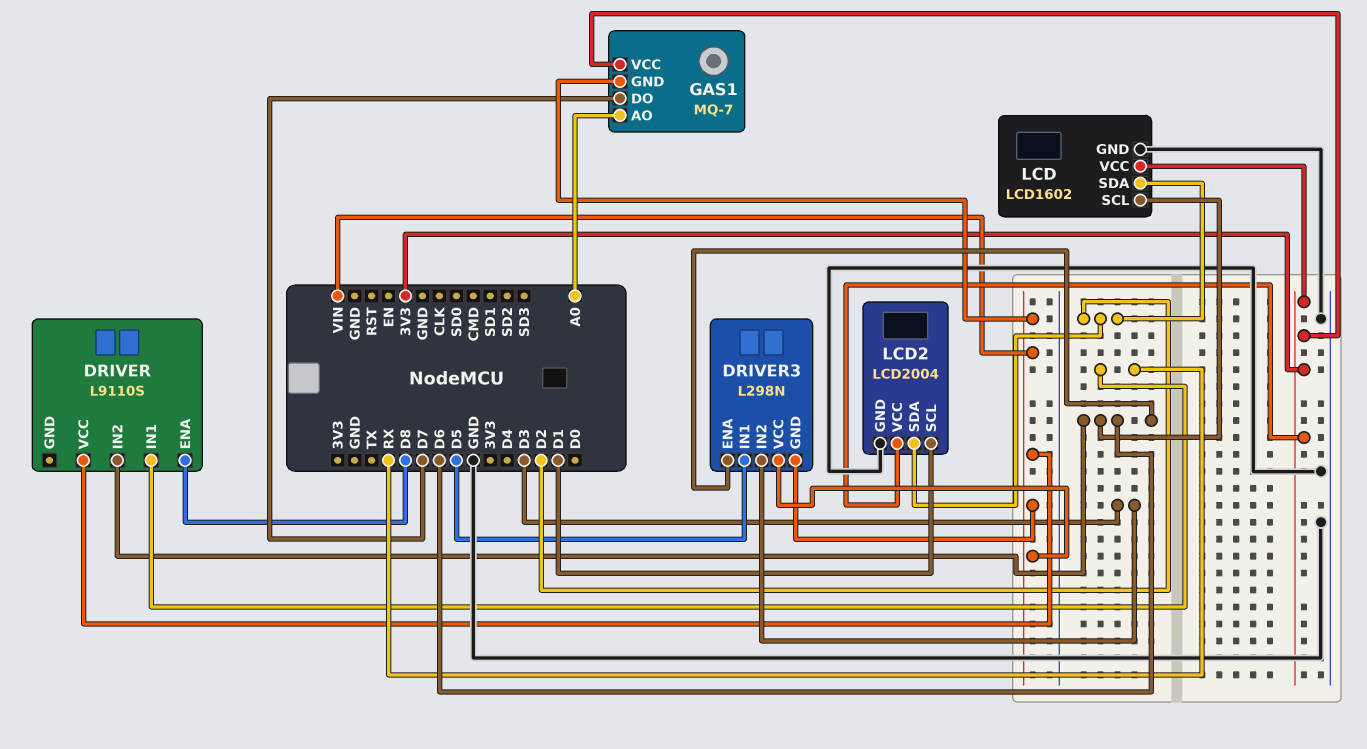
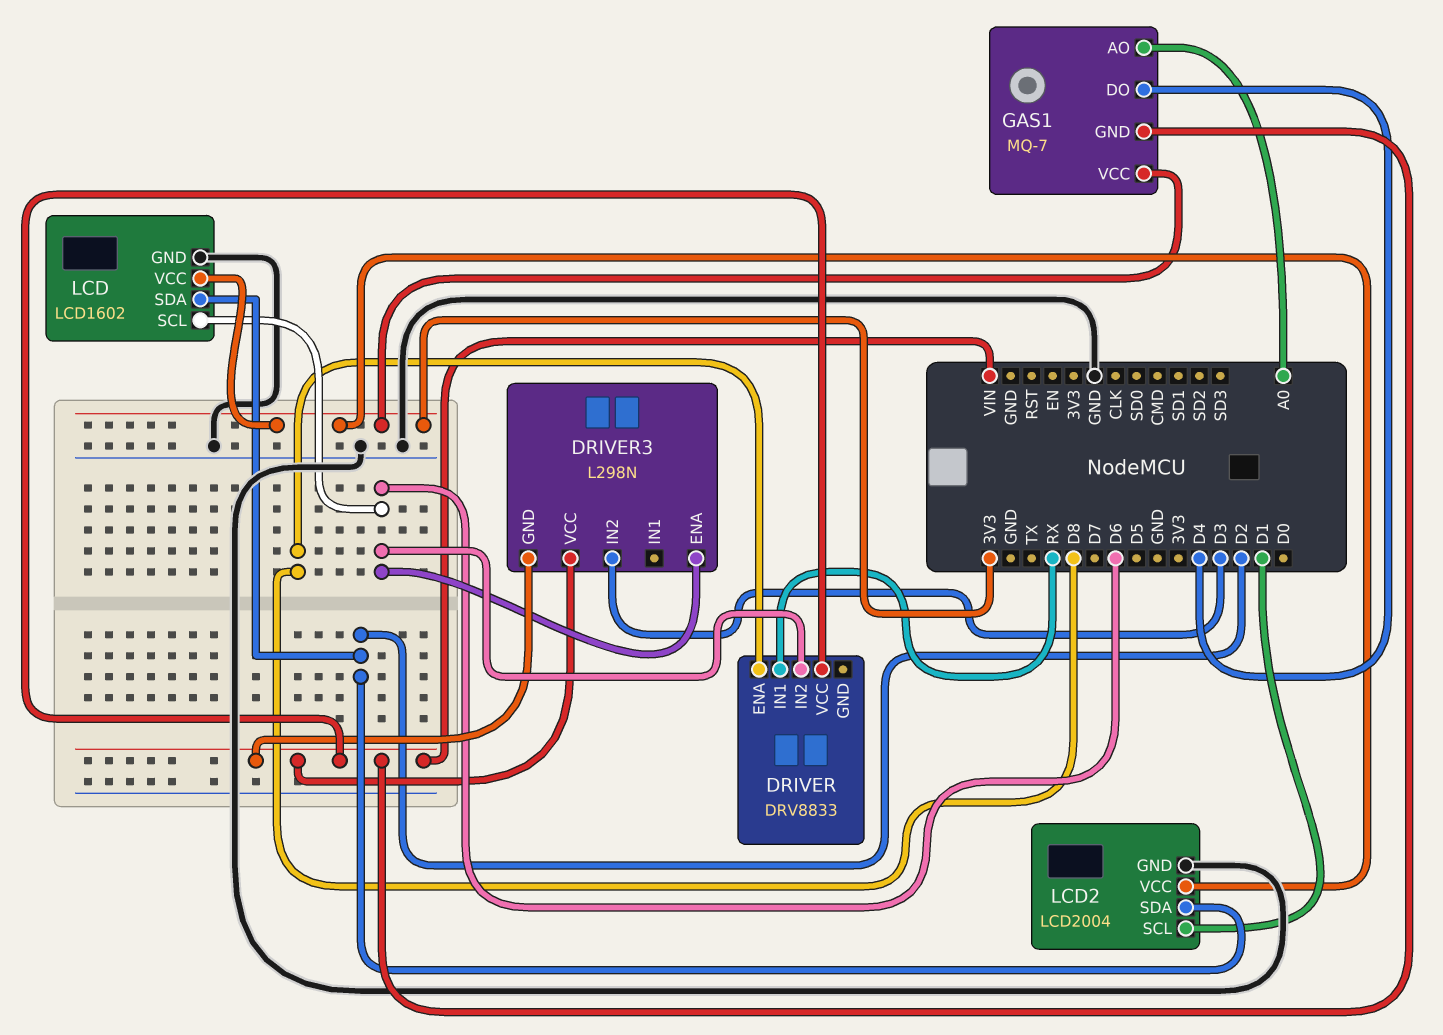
DRIVER: L9110S -> DRV8833
DRIVER3 pin IN1: D5 -> none
GAS1 pin DO: D7 -> D4

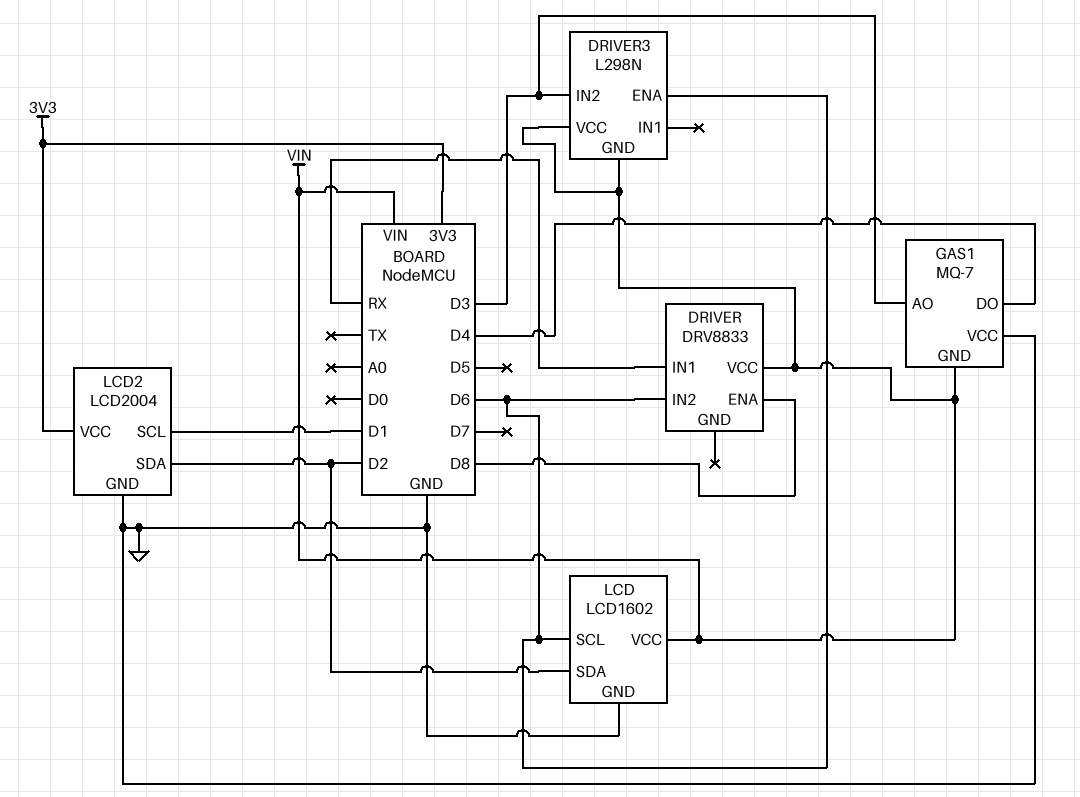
GAS1 pin AO: A0 -> D3
GAS1 pin VCC: 3V3 -> GND
LCD pin VCC: 3V3 -> VIN

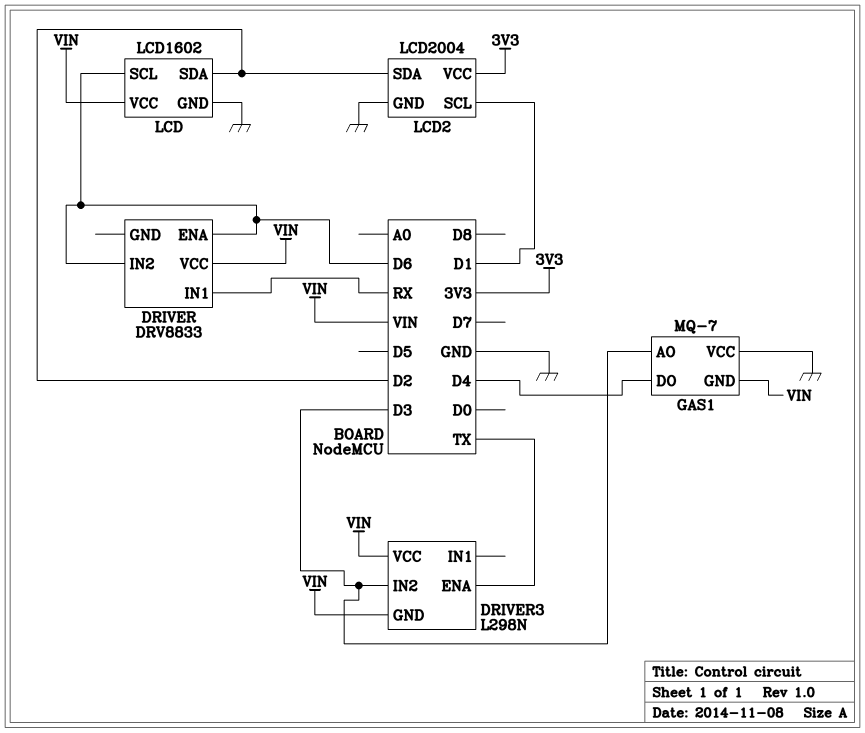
DRIVER pin ENA: D8 -> D6
DRIVER3 pin ENA: D6 -> TX

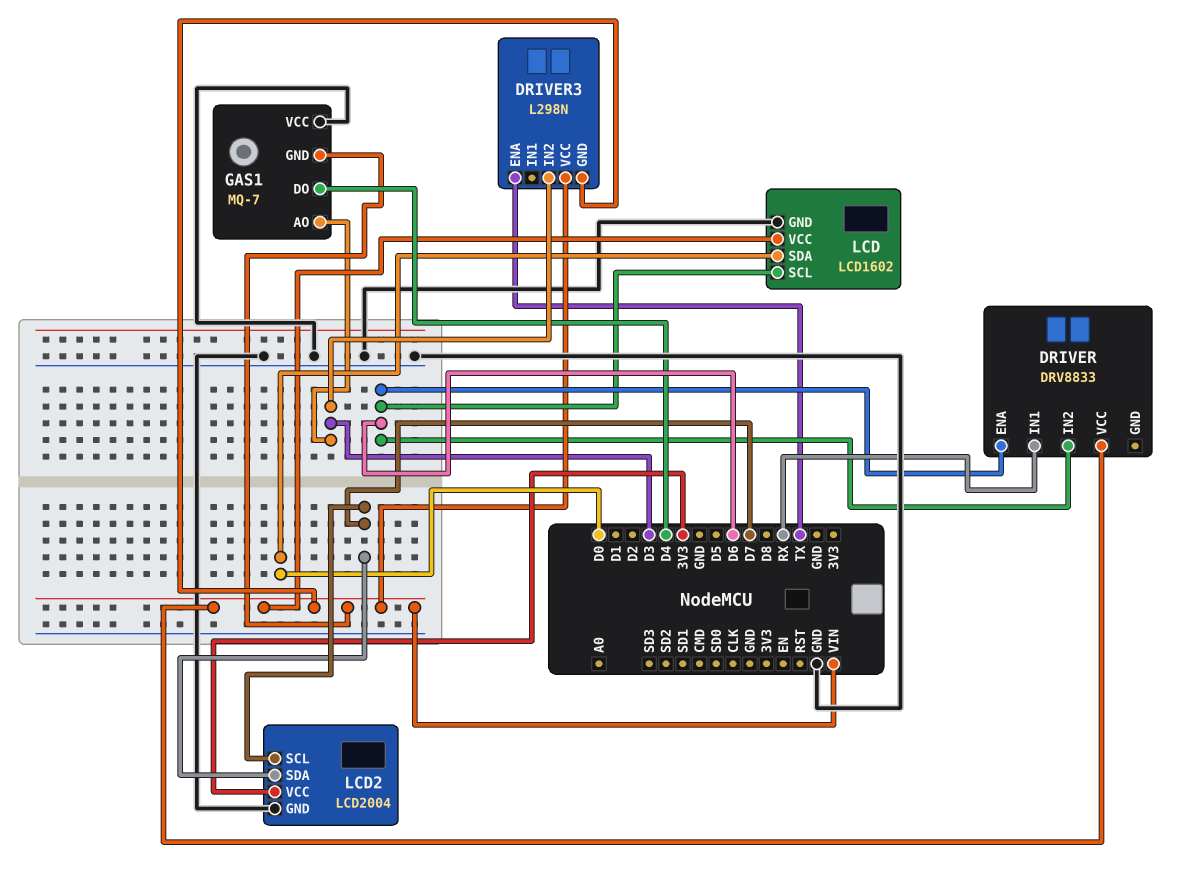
LCD pin SDA: D2 -> D0
LCD2 pin SCL: D1 -> D7
LCD2 pin SDA: D2 -> D7

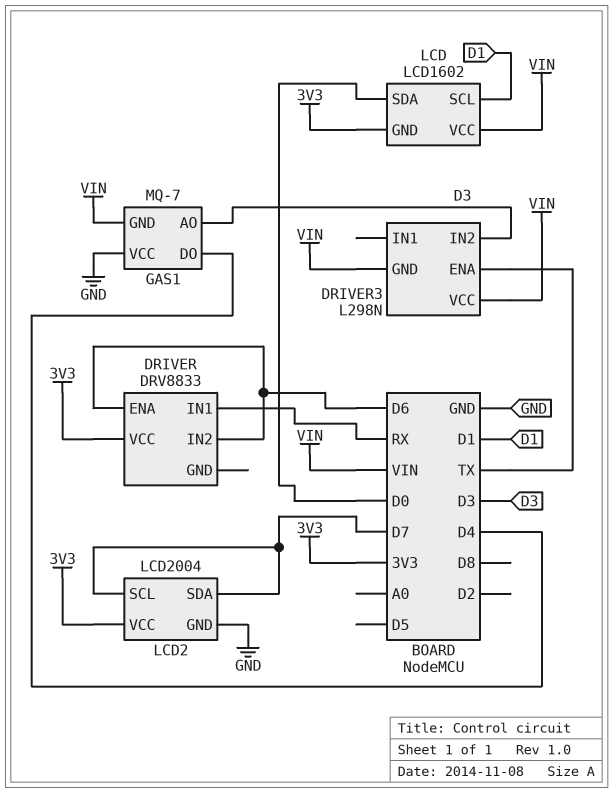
DRIVER pin VCC: VIN -> 3V3
LCD pin GND: GND -> 3V3
LCD pin SCL: D6 -> D1

